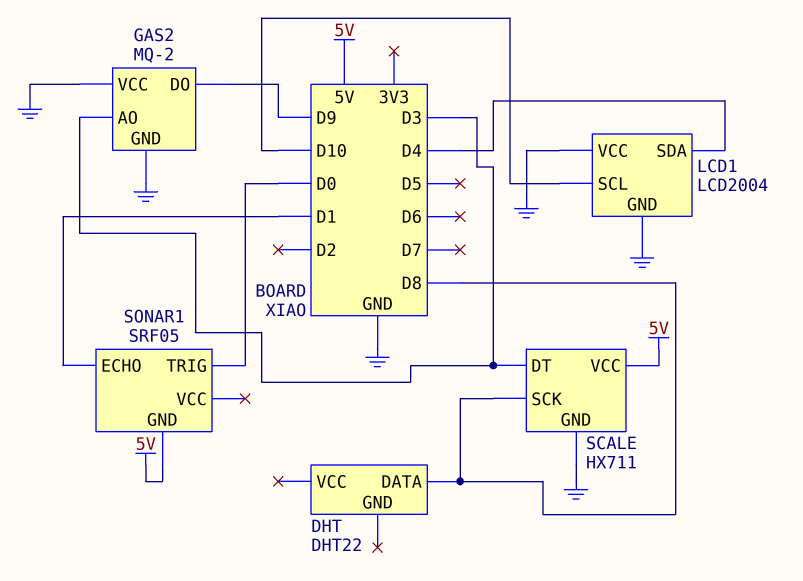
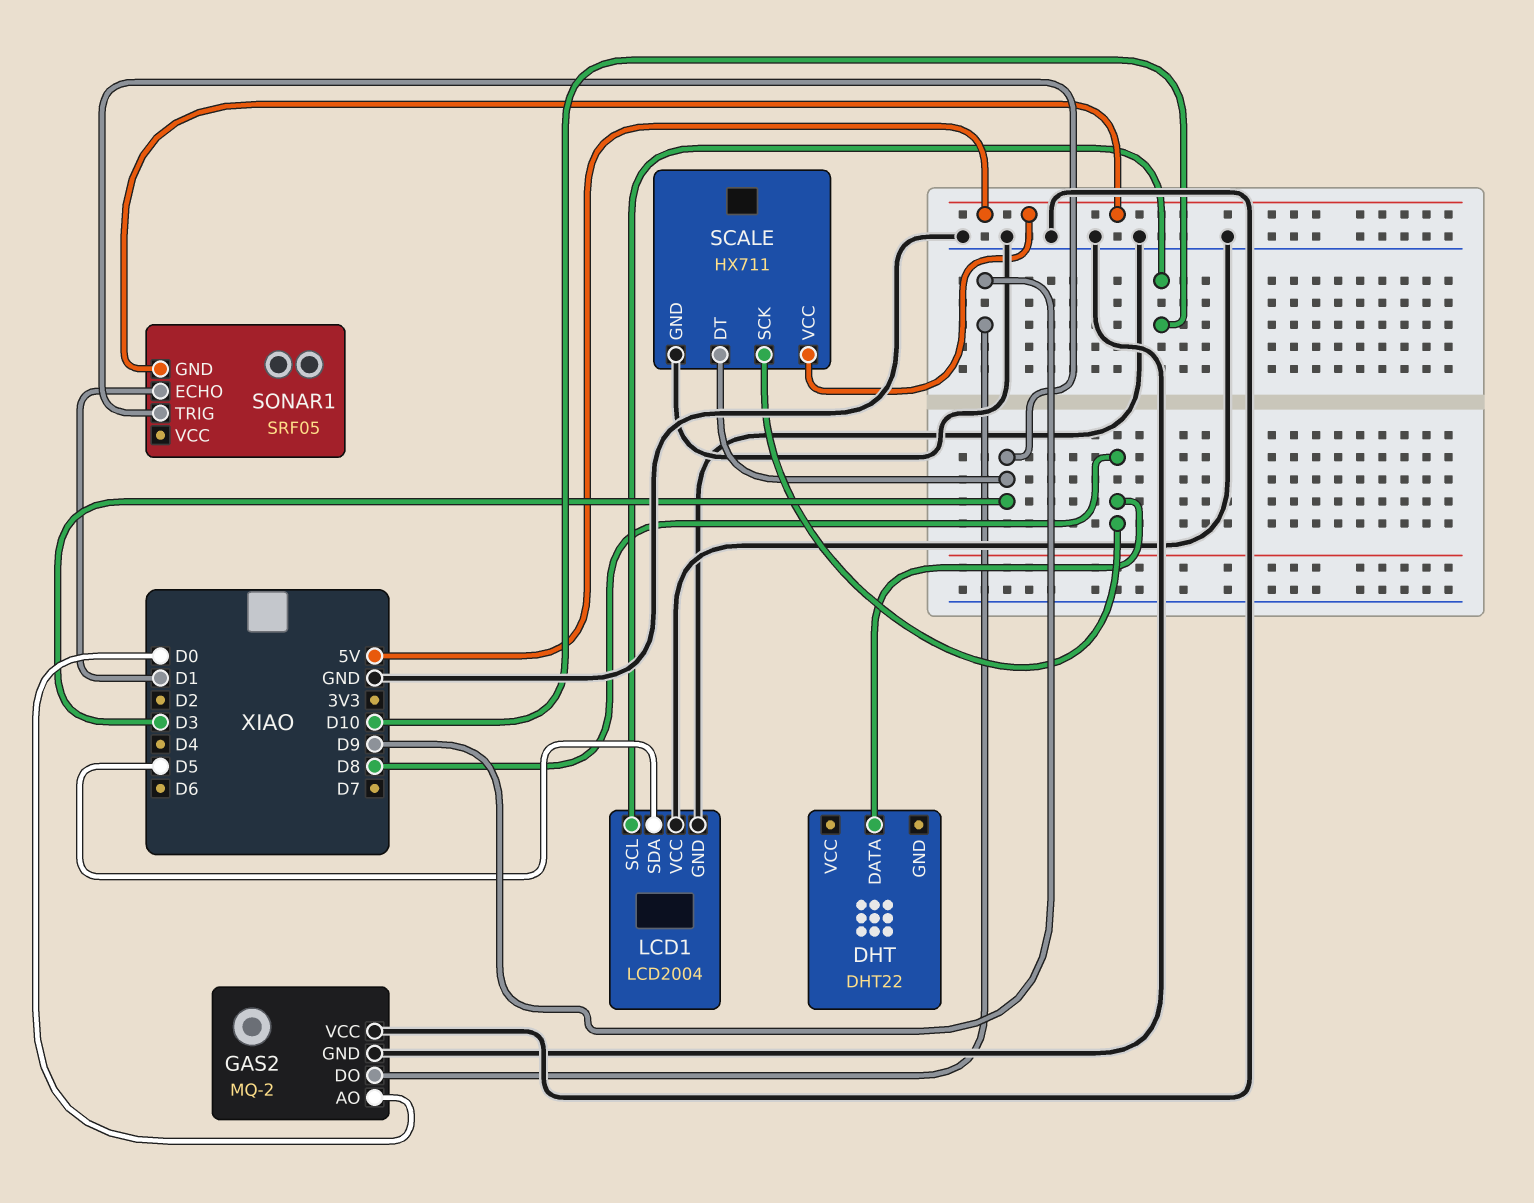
GAS2 pin AO: D3 -> D0
LCD1 pin SDA: D4 -> D5
SONAR1 pin TRIG: D0 -> D3

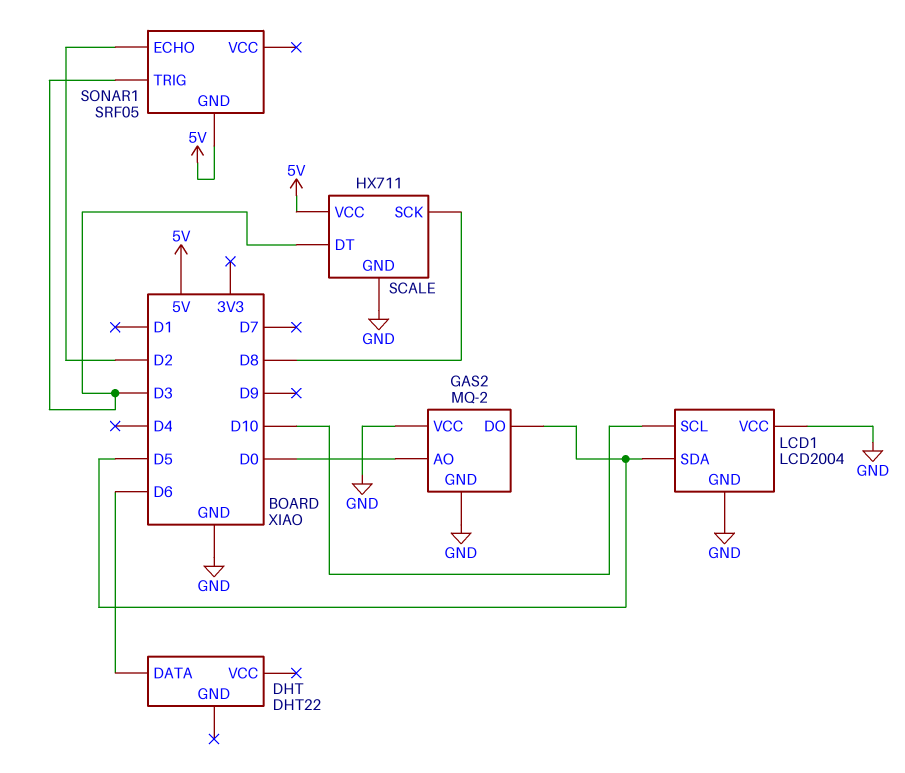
DHT pin DATA: D8 -> D6
GAS2 pin DO: D9 -> D5
SONAR1 pin ECHO: D1 -> D2

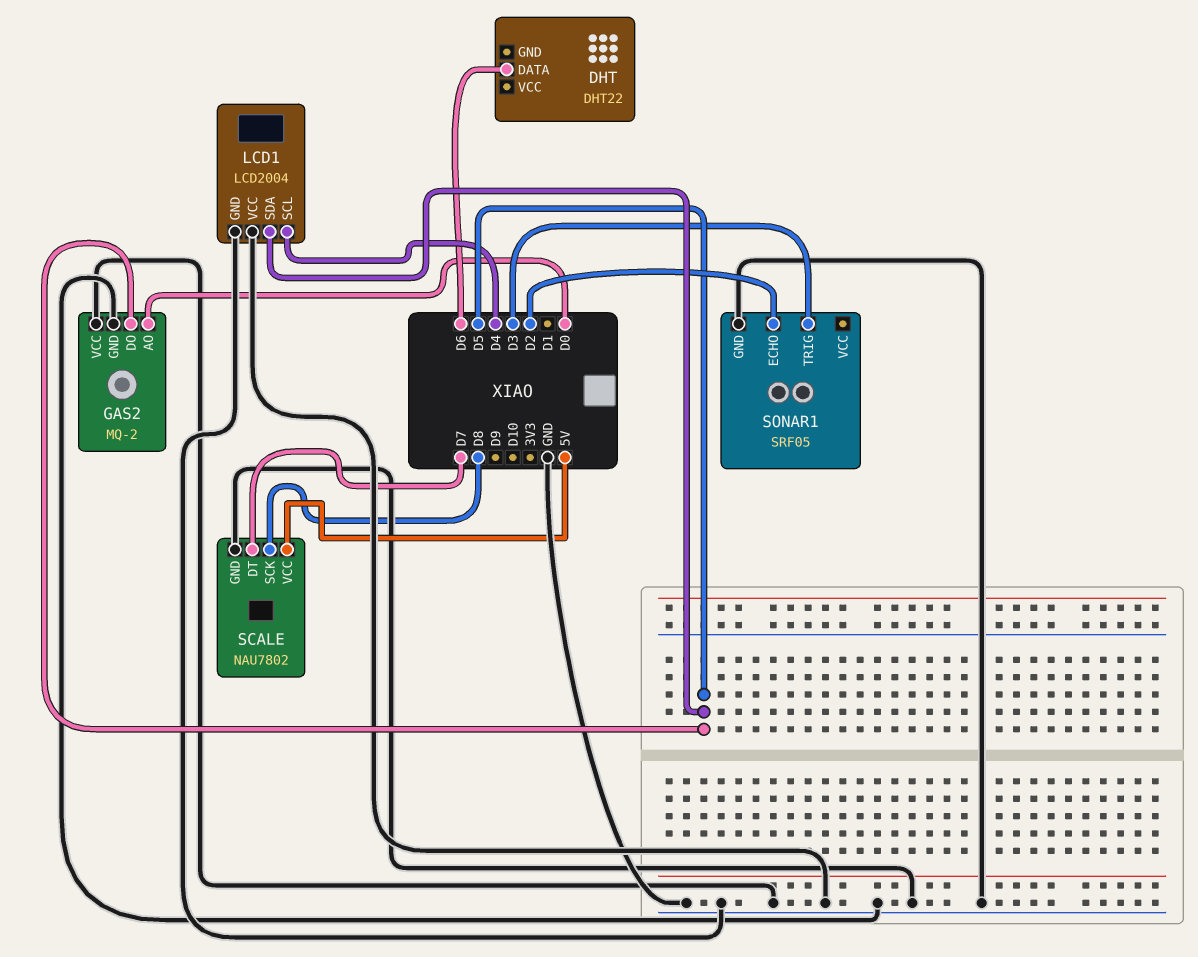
LCD1 pin SCL: D10 -> D4
SCALE: HX711 -> NAU7802
SCALE pin DT: D3 -> D7
SONAR1 pin GND: 5V -> GND

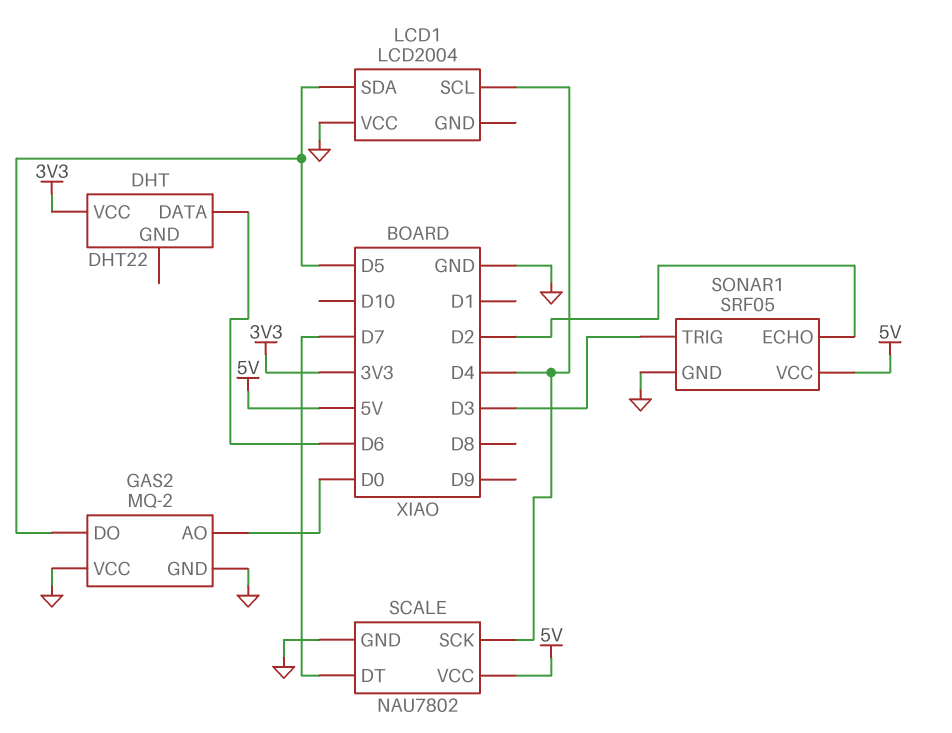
DHT pin VCC: none -> 3V3
LCD1 pin GND: GND -> none
SCALE pin SCK: D8 -> D4
SONAR1 pin VCC: none -> 5V

